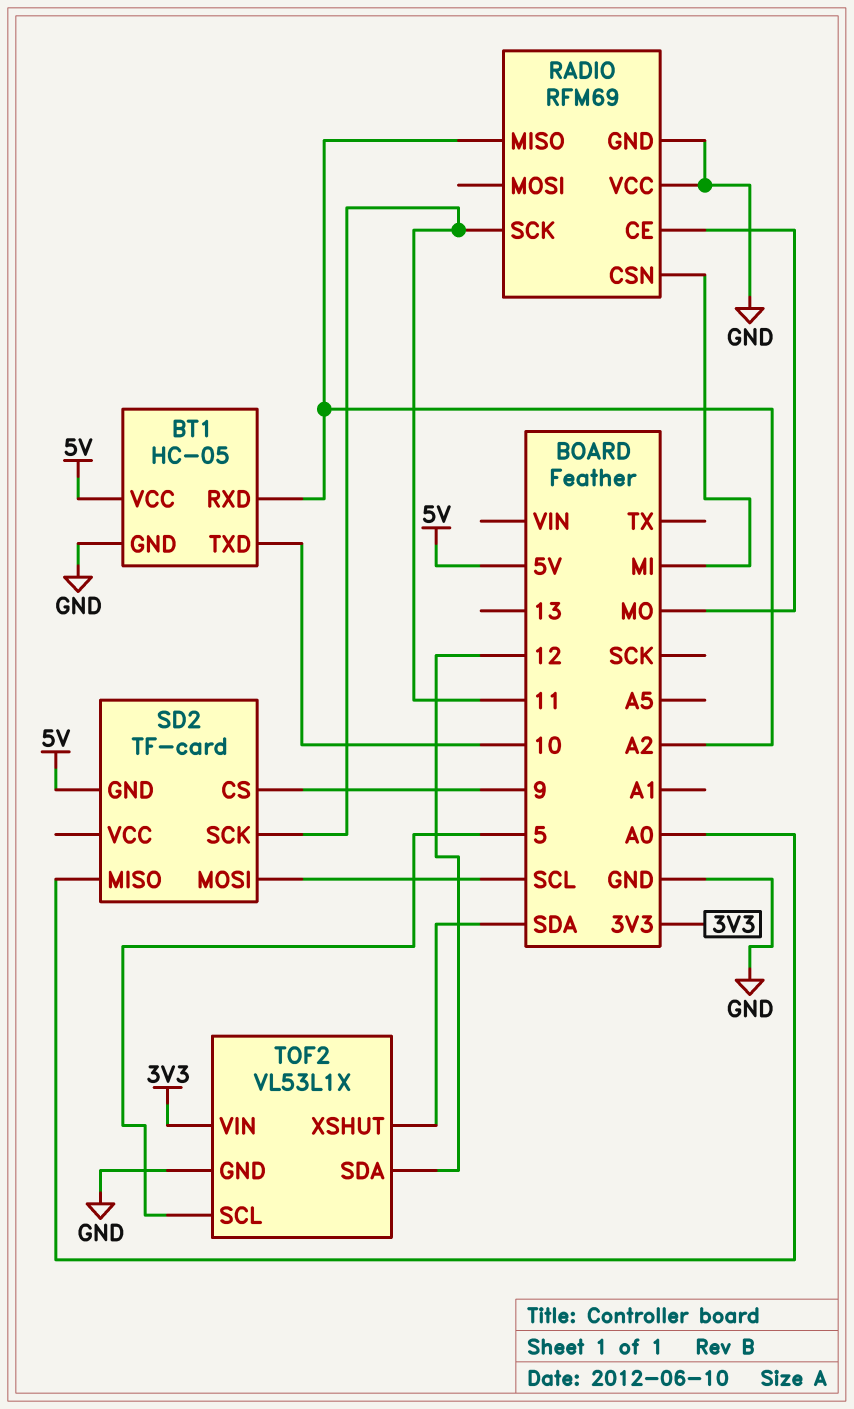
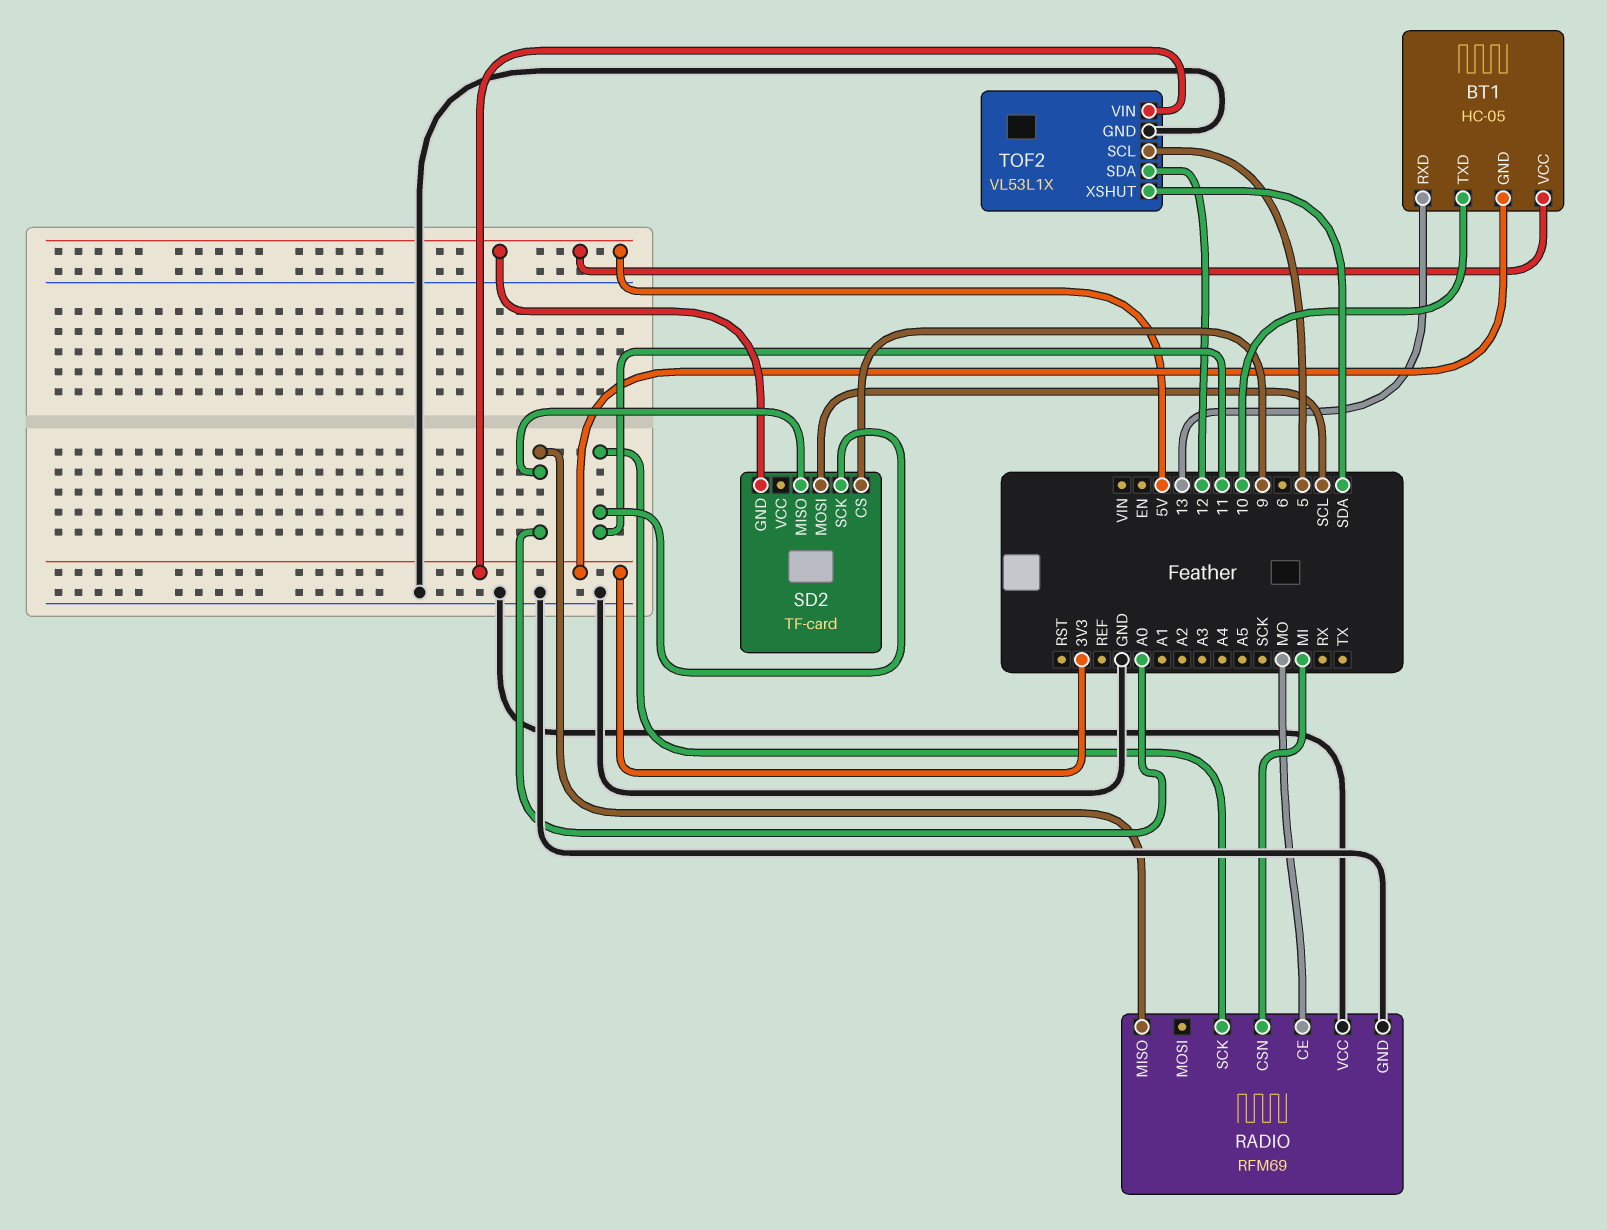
BT1 pin GND: GND -> 3V3
BT1 pin RXD: A2 -> 13
RADIO pin MISO: A2 -> A0

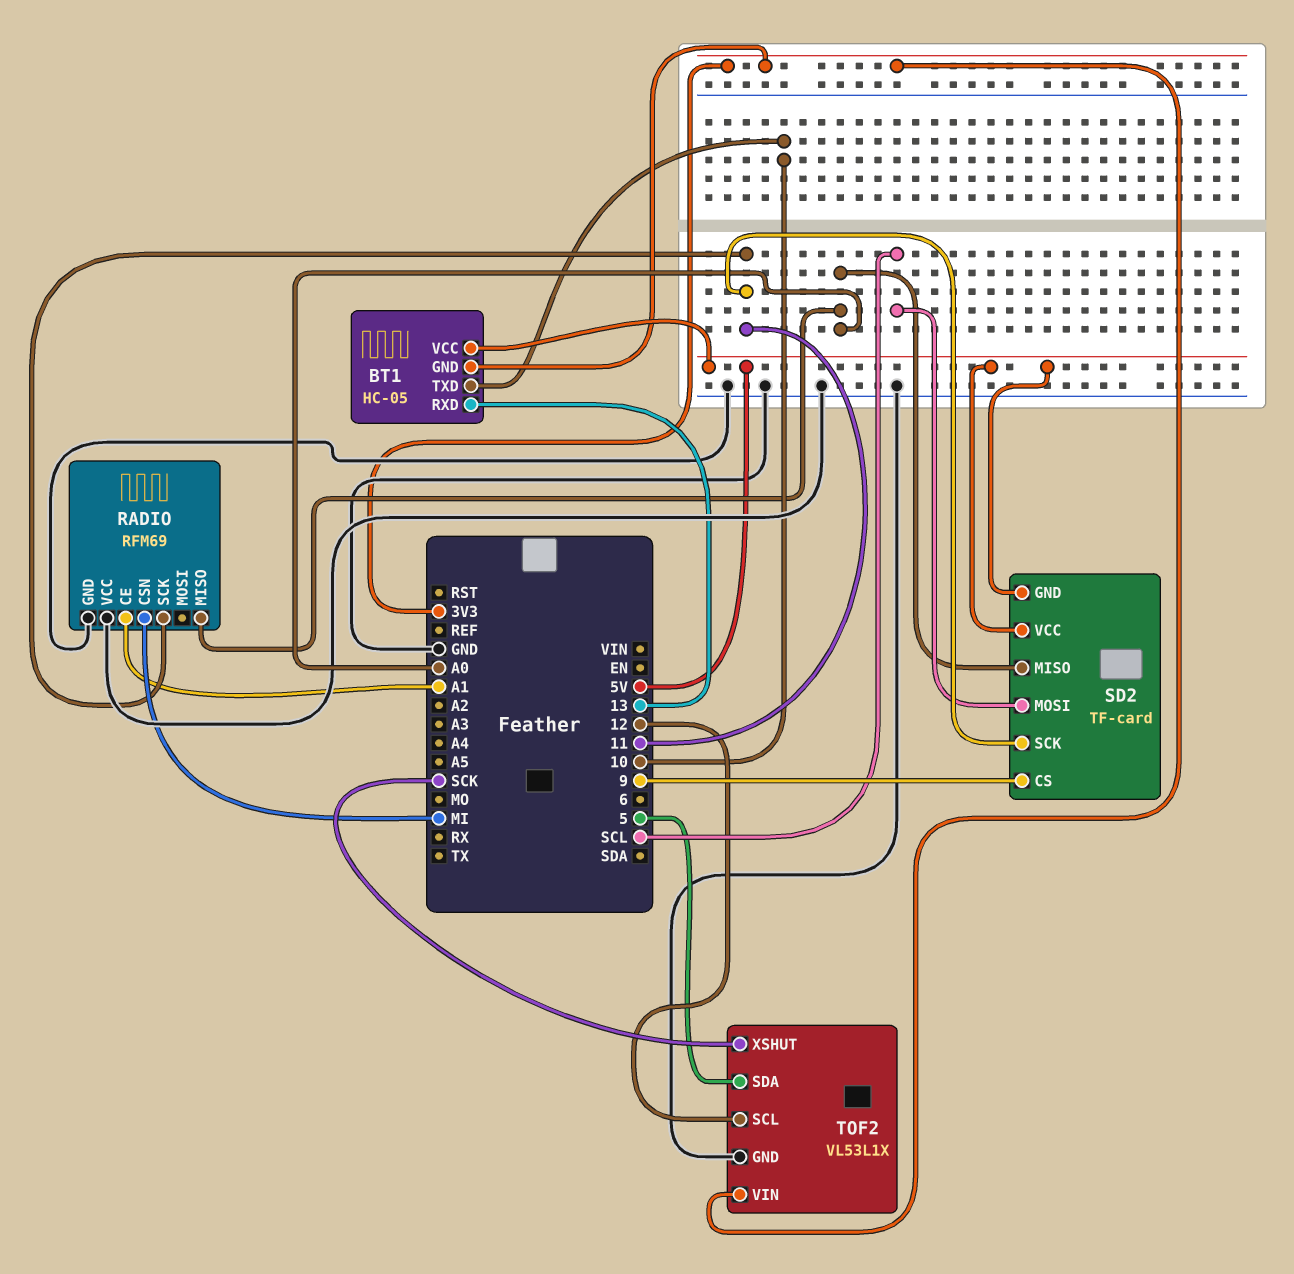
RADIO pin CE: MO -> A1
SD2 pin VCC: none -> 5V
TOF2 pin SCL: 5 -> 12
TOF2 pin SDA: 12 -> 5
TOF2 pin XSHUT: SDA -> SCK

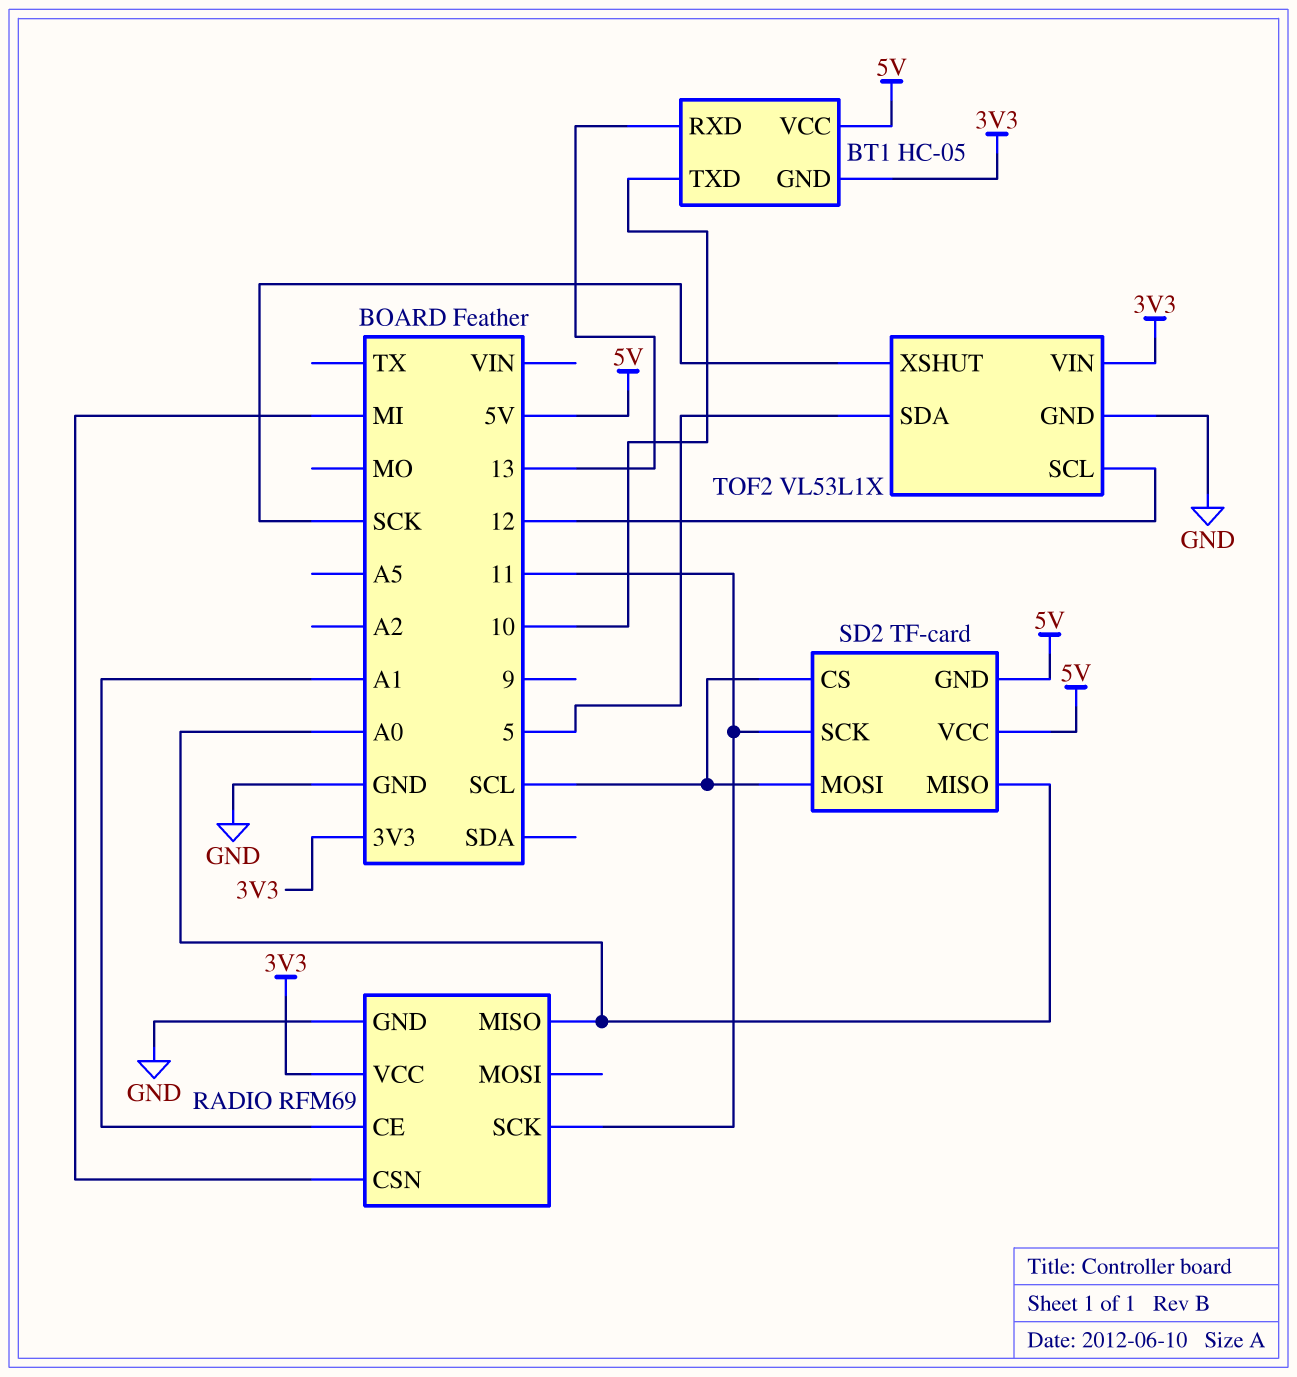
RADIO pin VCC: GND -> 3V3
SD2 pin CS: 9 -> SCL

